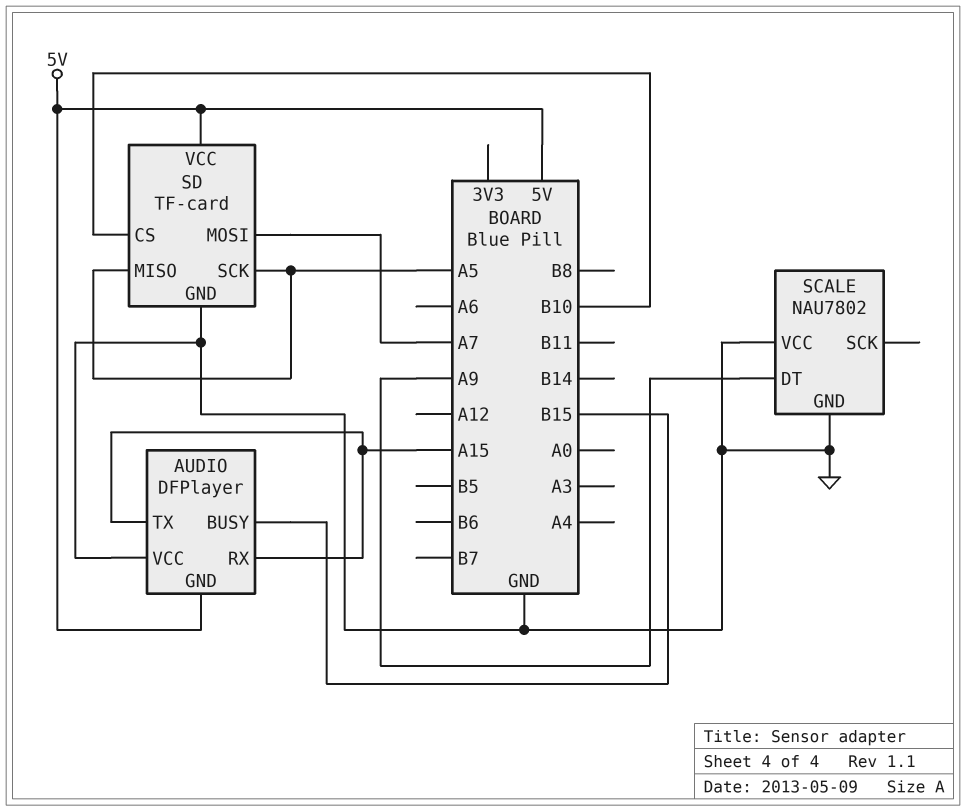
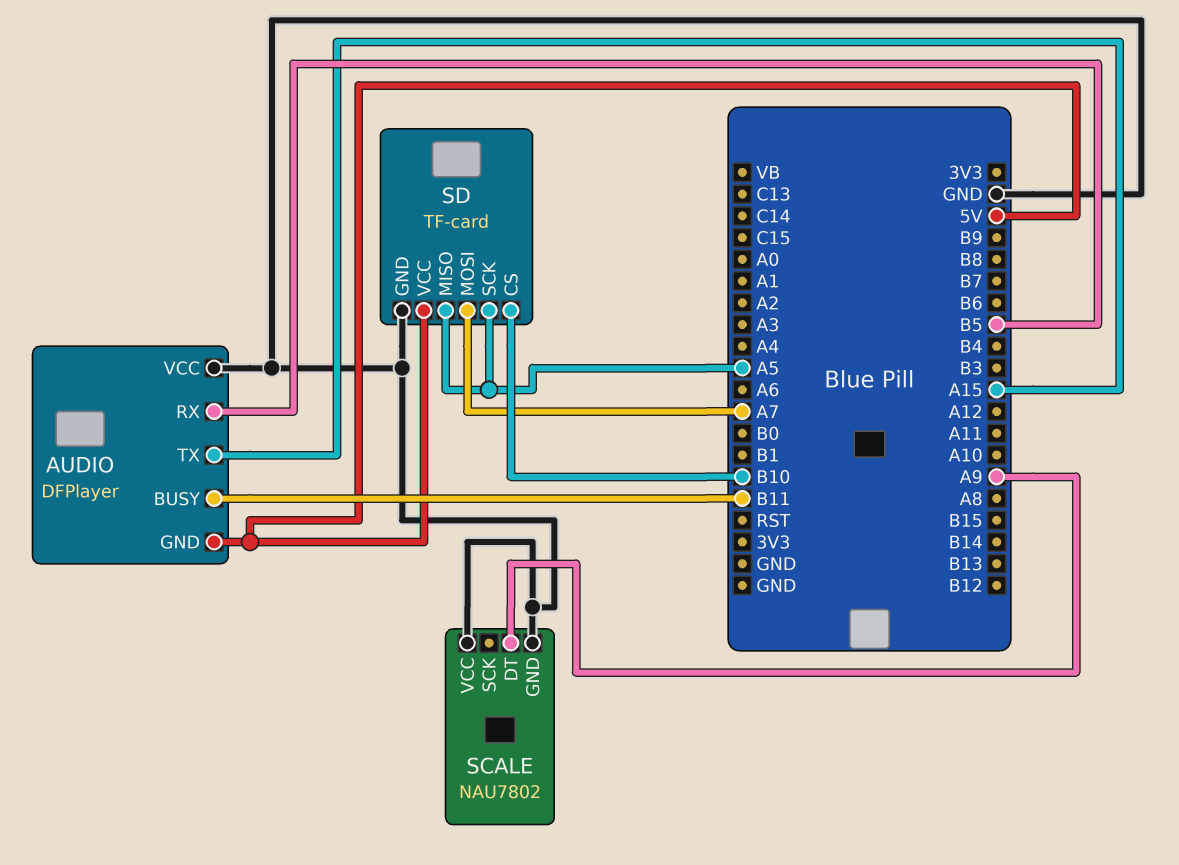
AUDIO pin BUSY: B15 -> B11
AUDIO pin RX: A15 -> B5

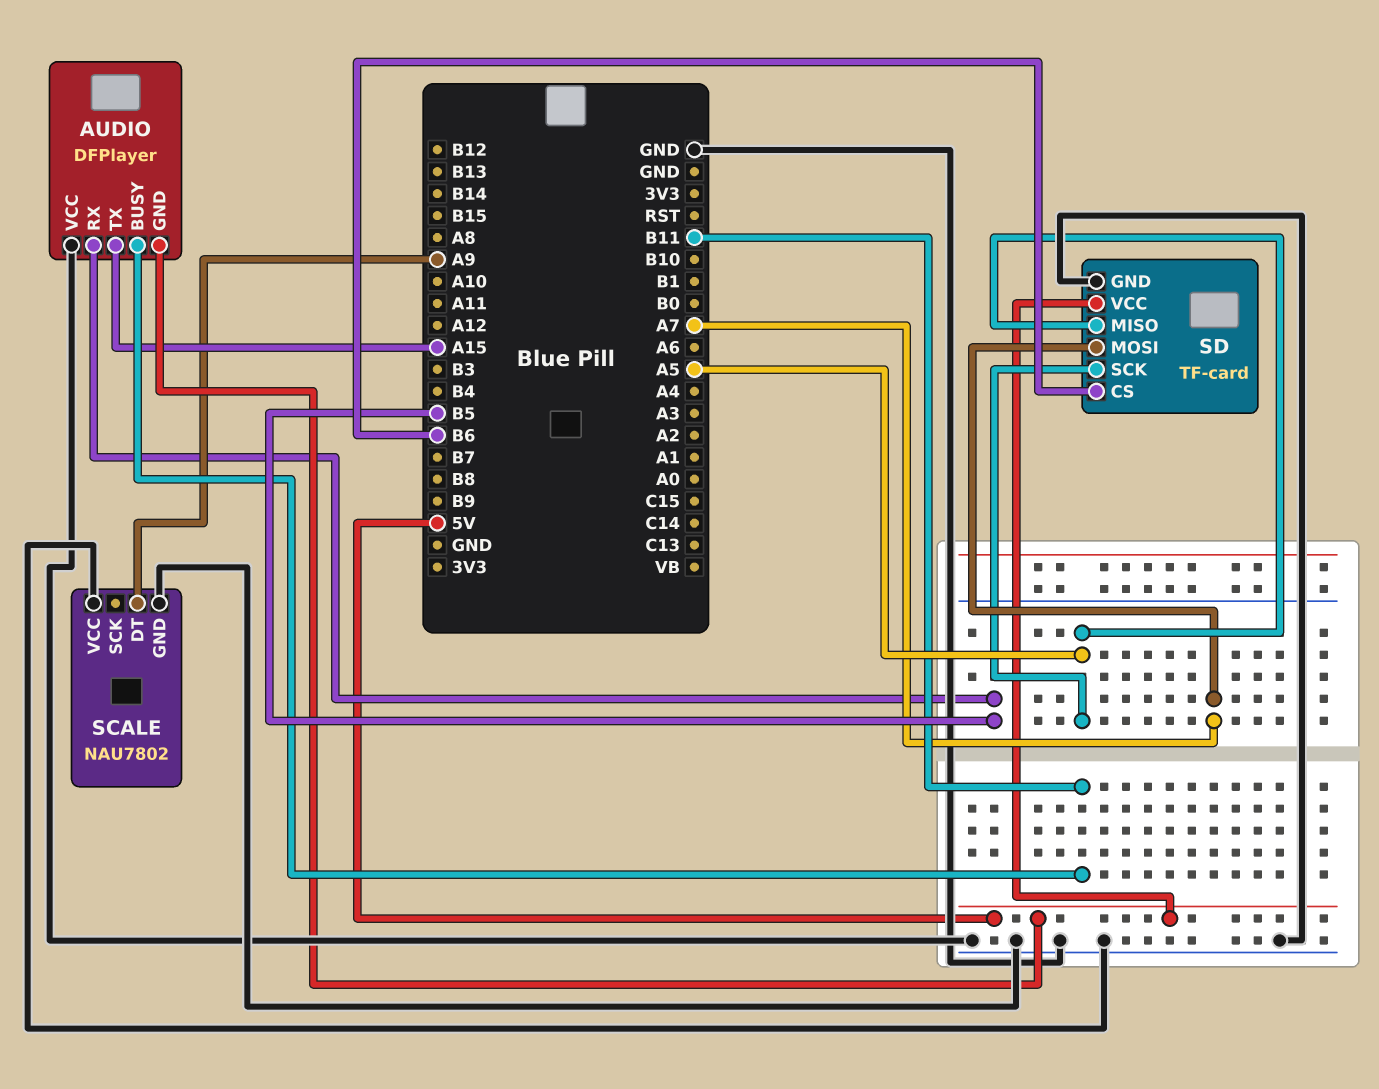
SD pin CS: B10 -> B6

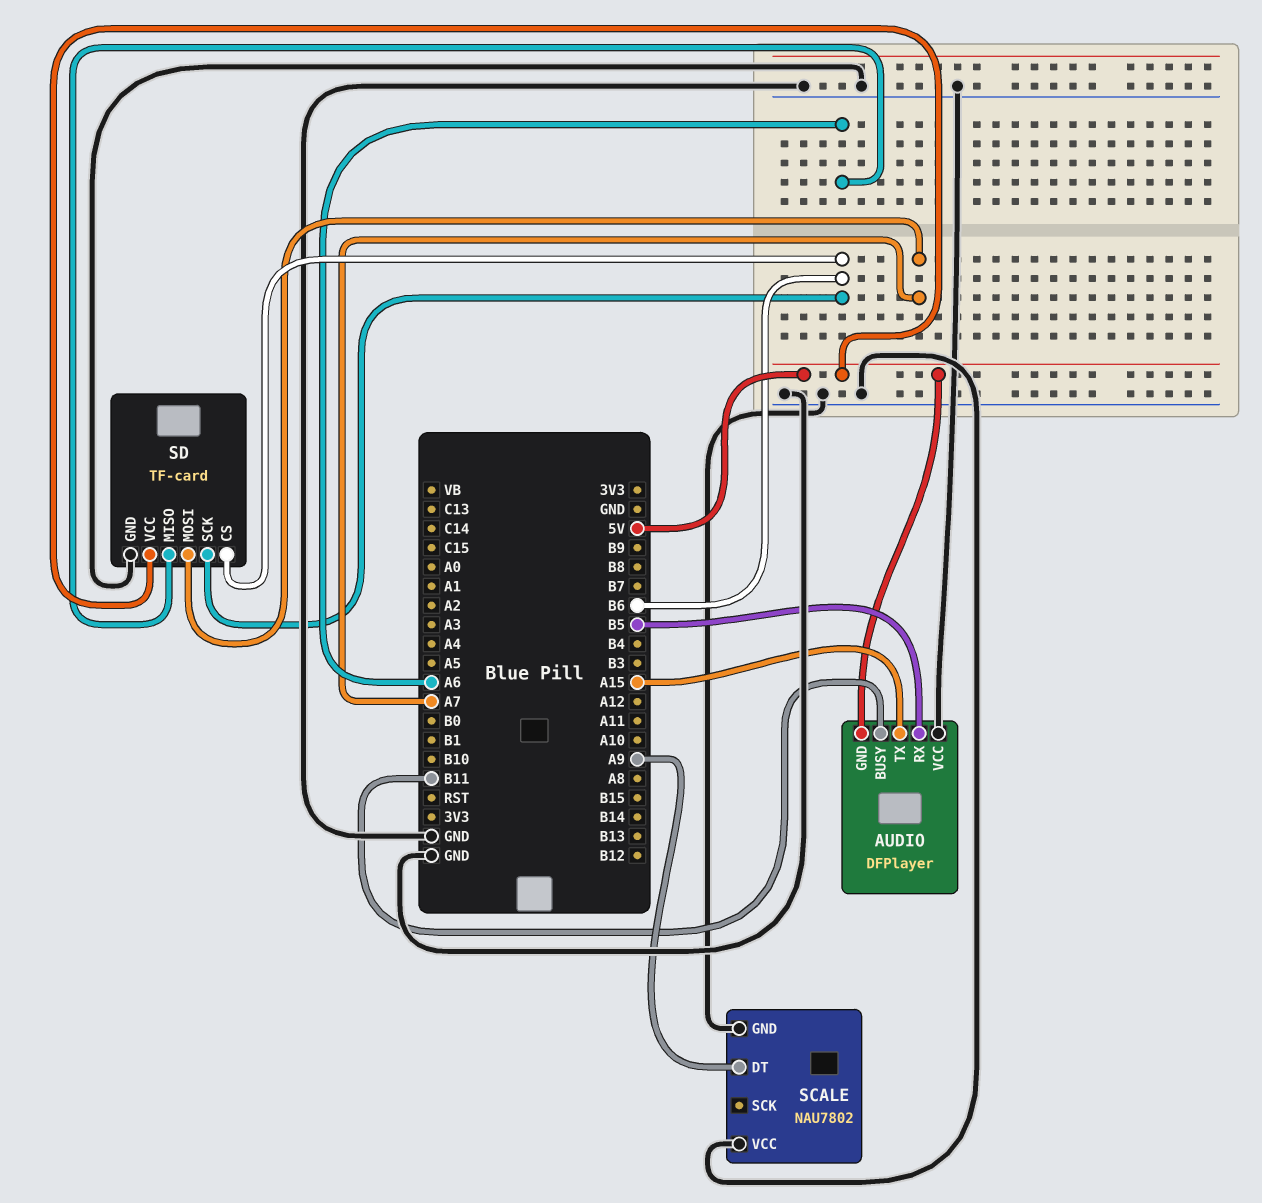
SD pin MISO: A5 -> A6
SD pin SCK: A5 -> B6

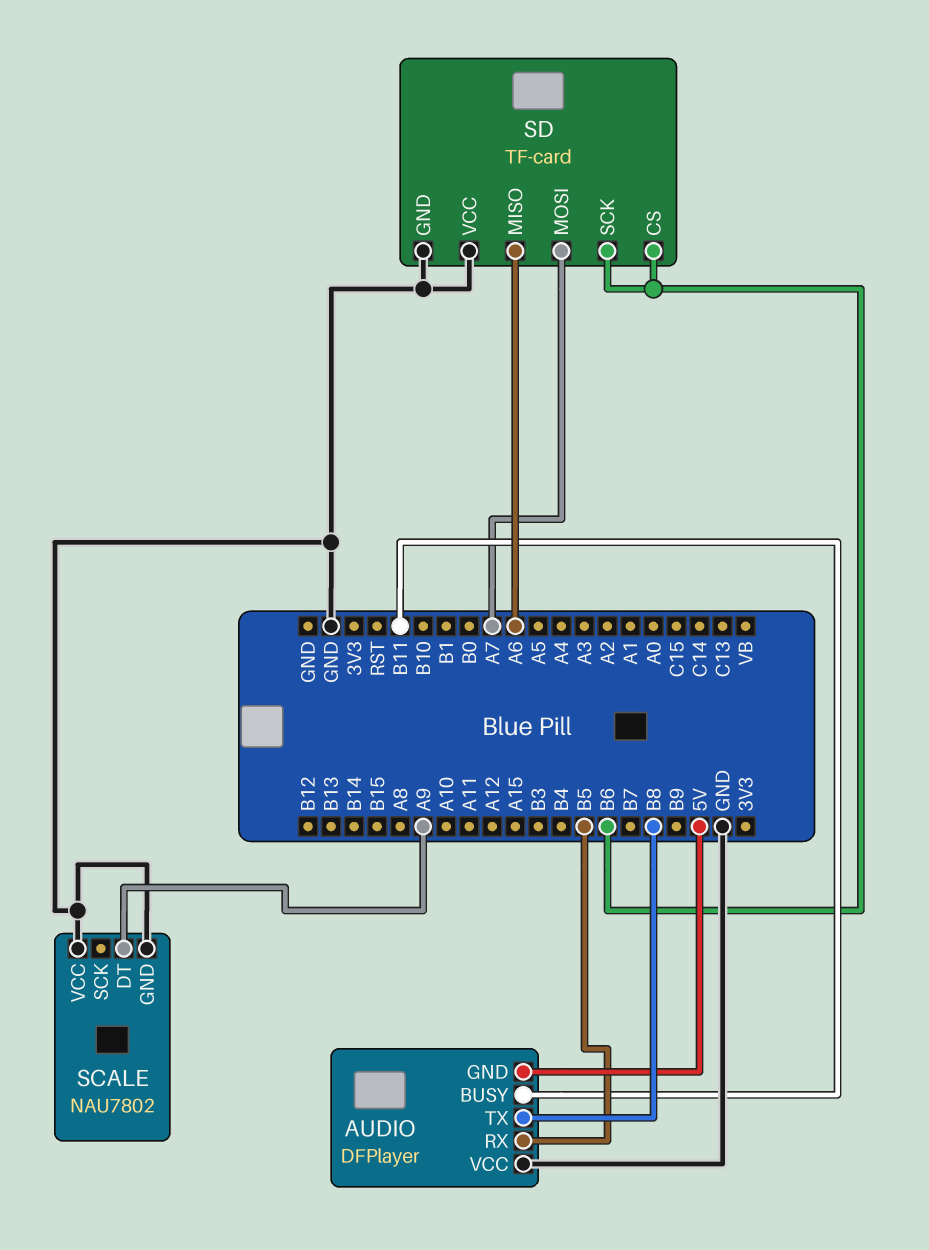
AUDIO pin TX: A15 -> B8
SD pin VCC: 5V -> GND

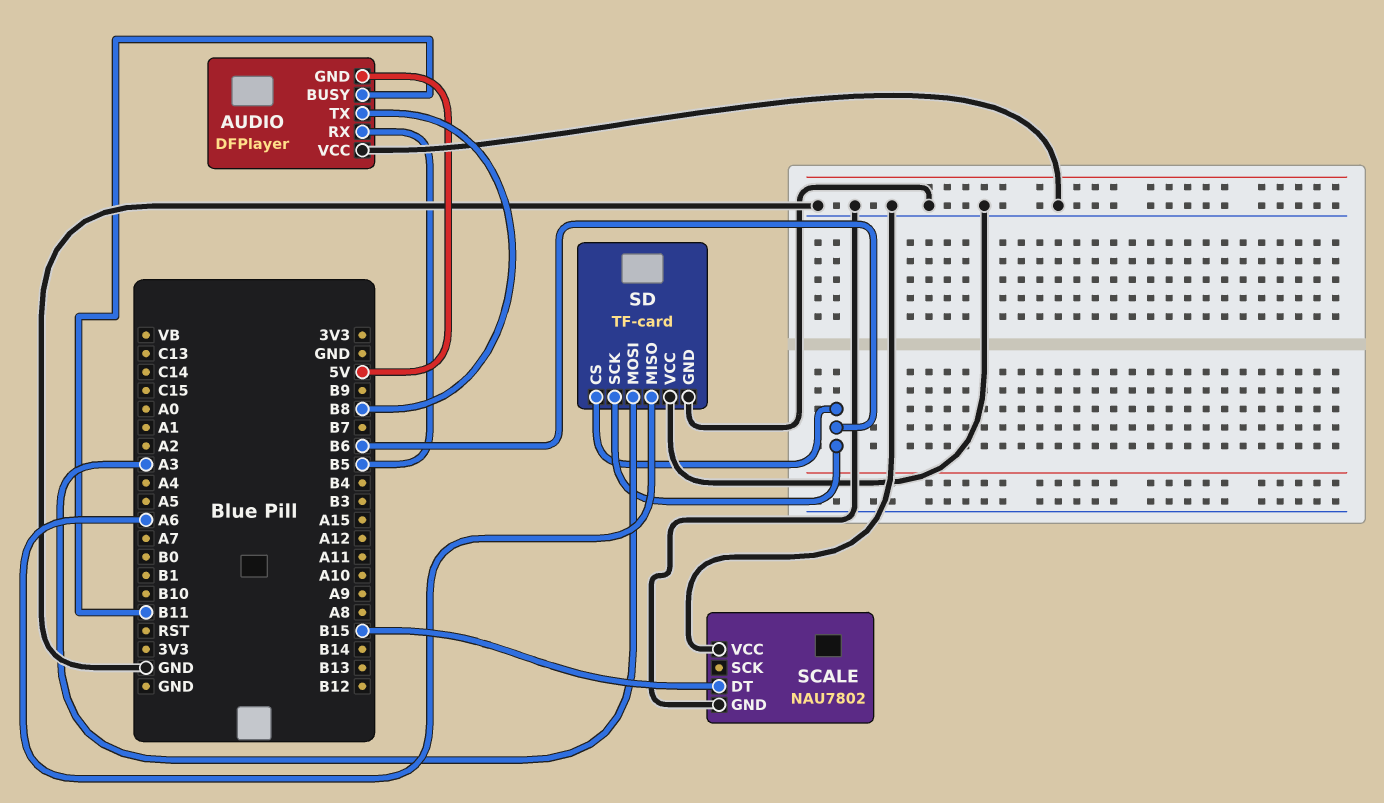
SCALE pin DT: A9 -> B15
SD pin MOSI: A7 -> A3

